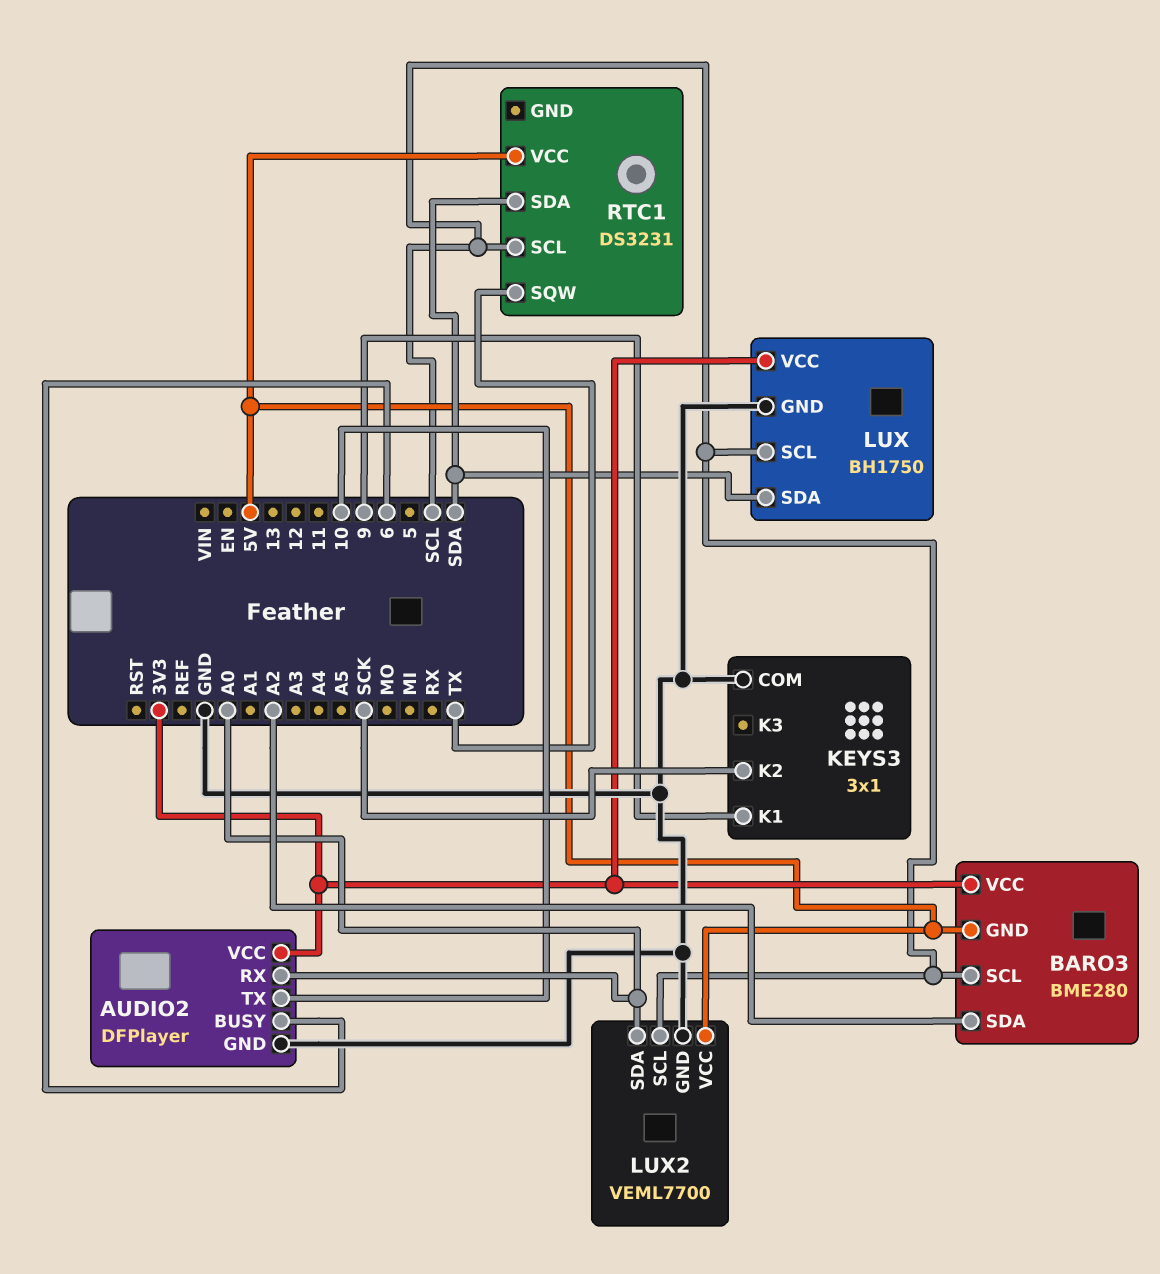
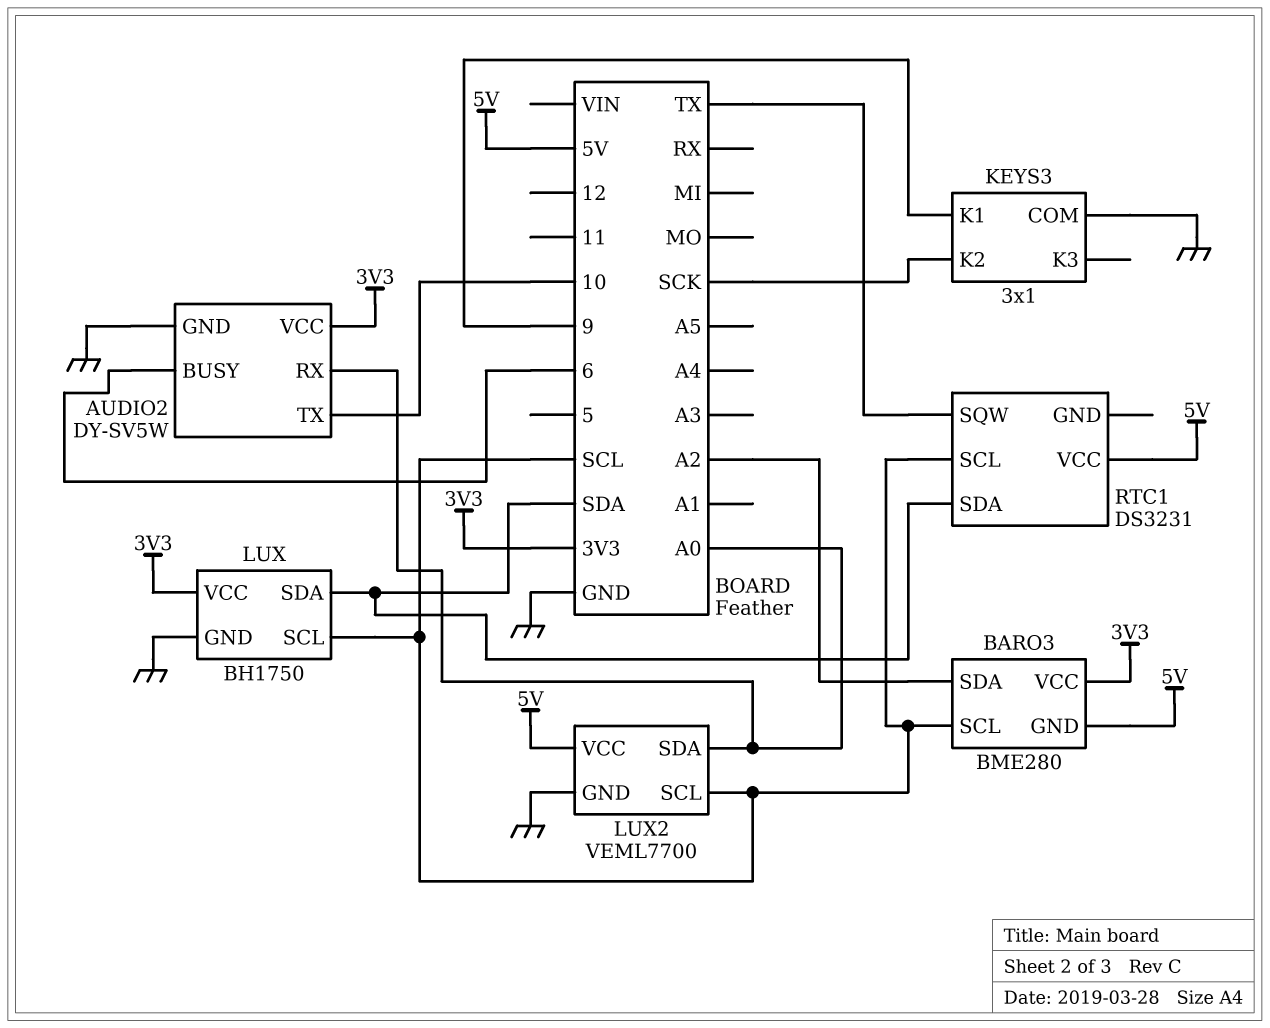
AUDIO2: DFPlayer -> DY-SV5W

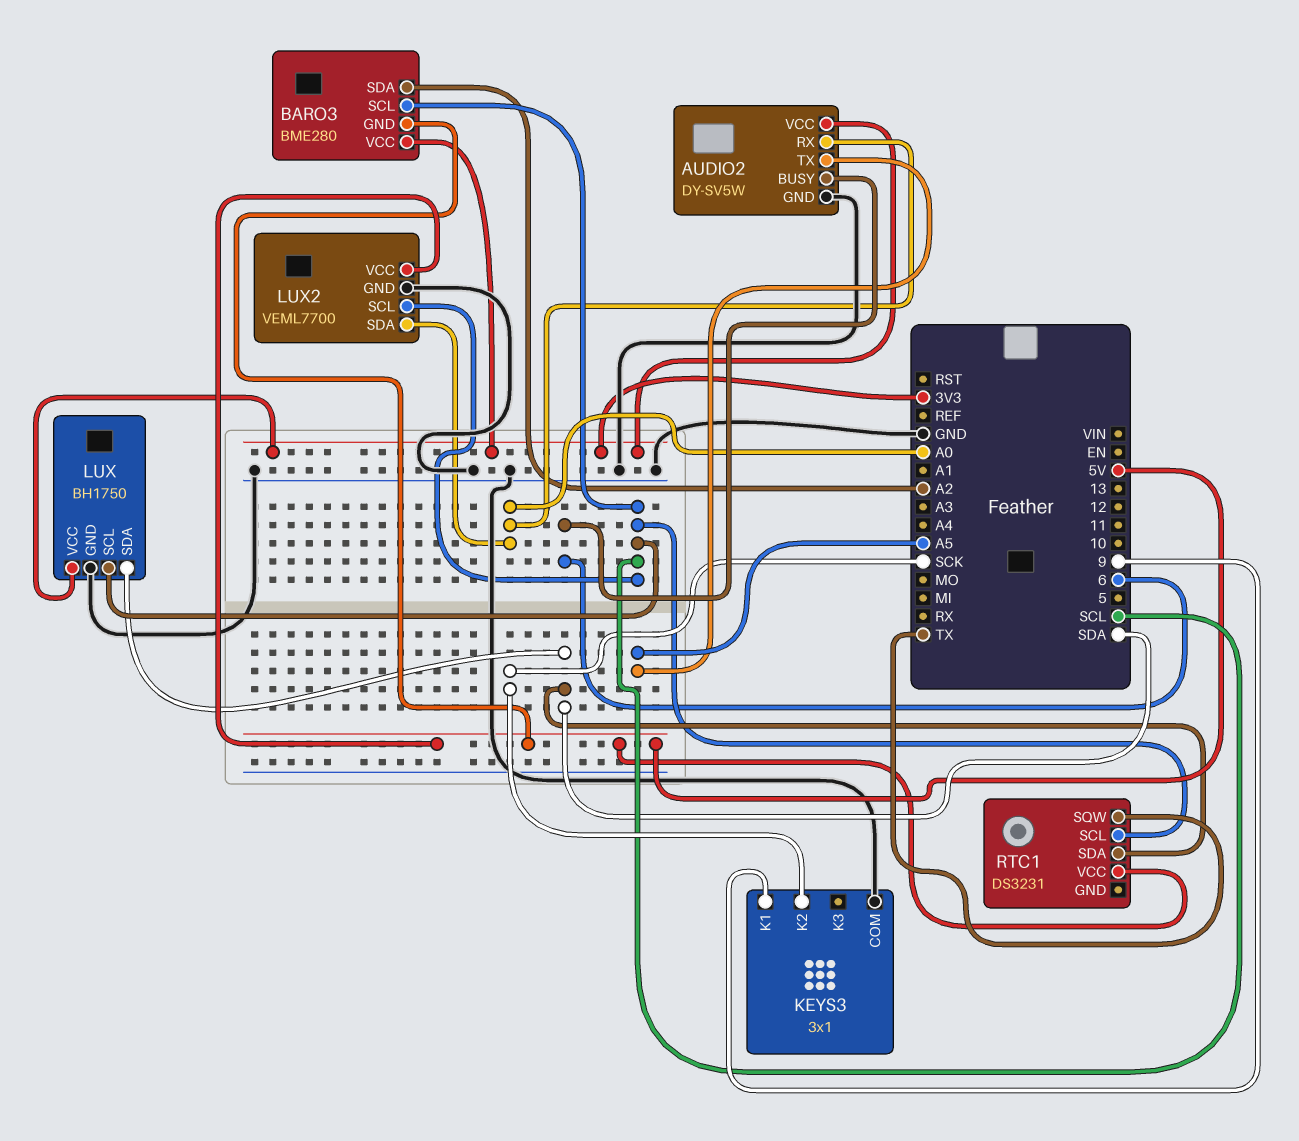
AUDIO2 pin TX: 10 -> A5

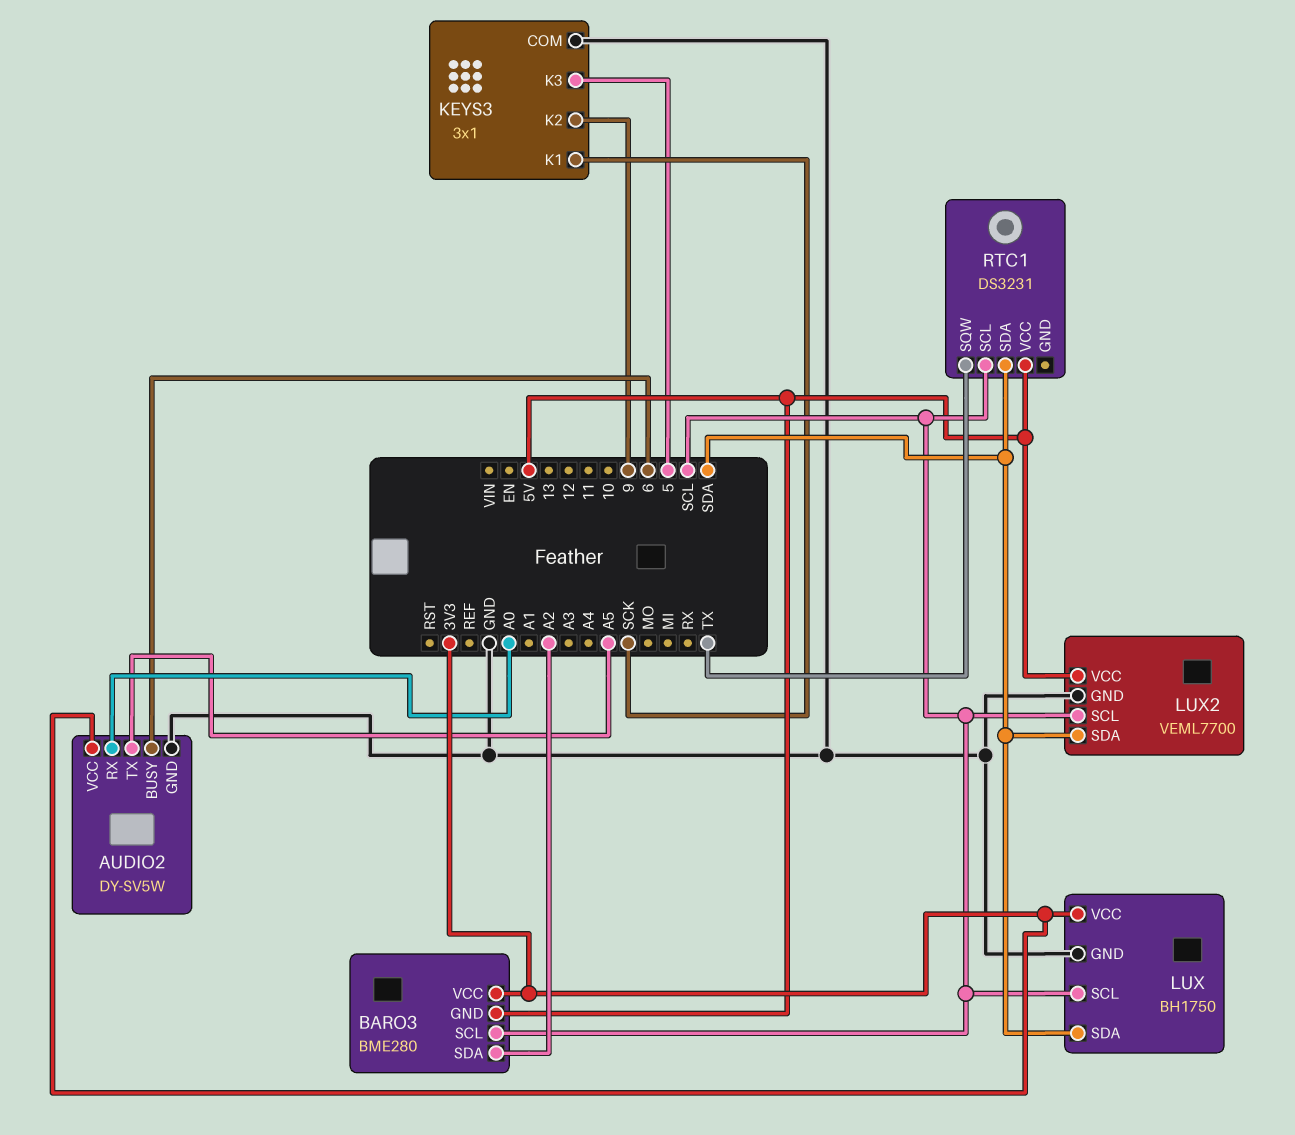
KEYS3 pin K1: 9 -> SCK
KEYS3 pin K2: SCK -> 9
KEYS3 pin K3: none -> 5
LUX2 pin SDA: A0 -> SDA

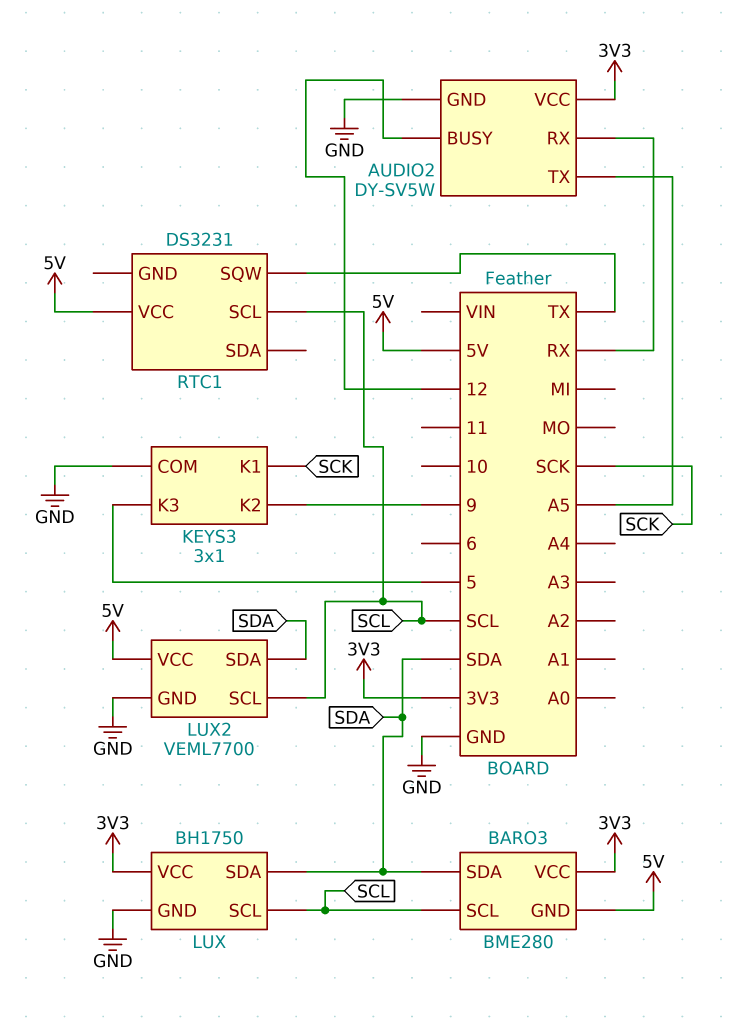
AUDIO2 pin BUSY: 6 -> 12
AUDIO2 pin RX: A0 -> RX
BARO3 pin SDA: A2 -> SDA
RTC1 pin SDA: SDA -> none

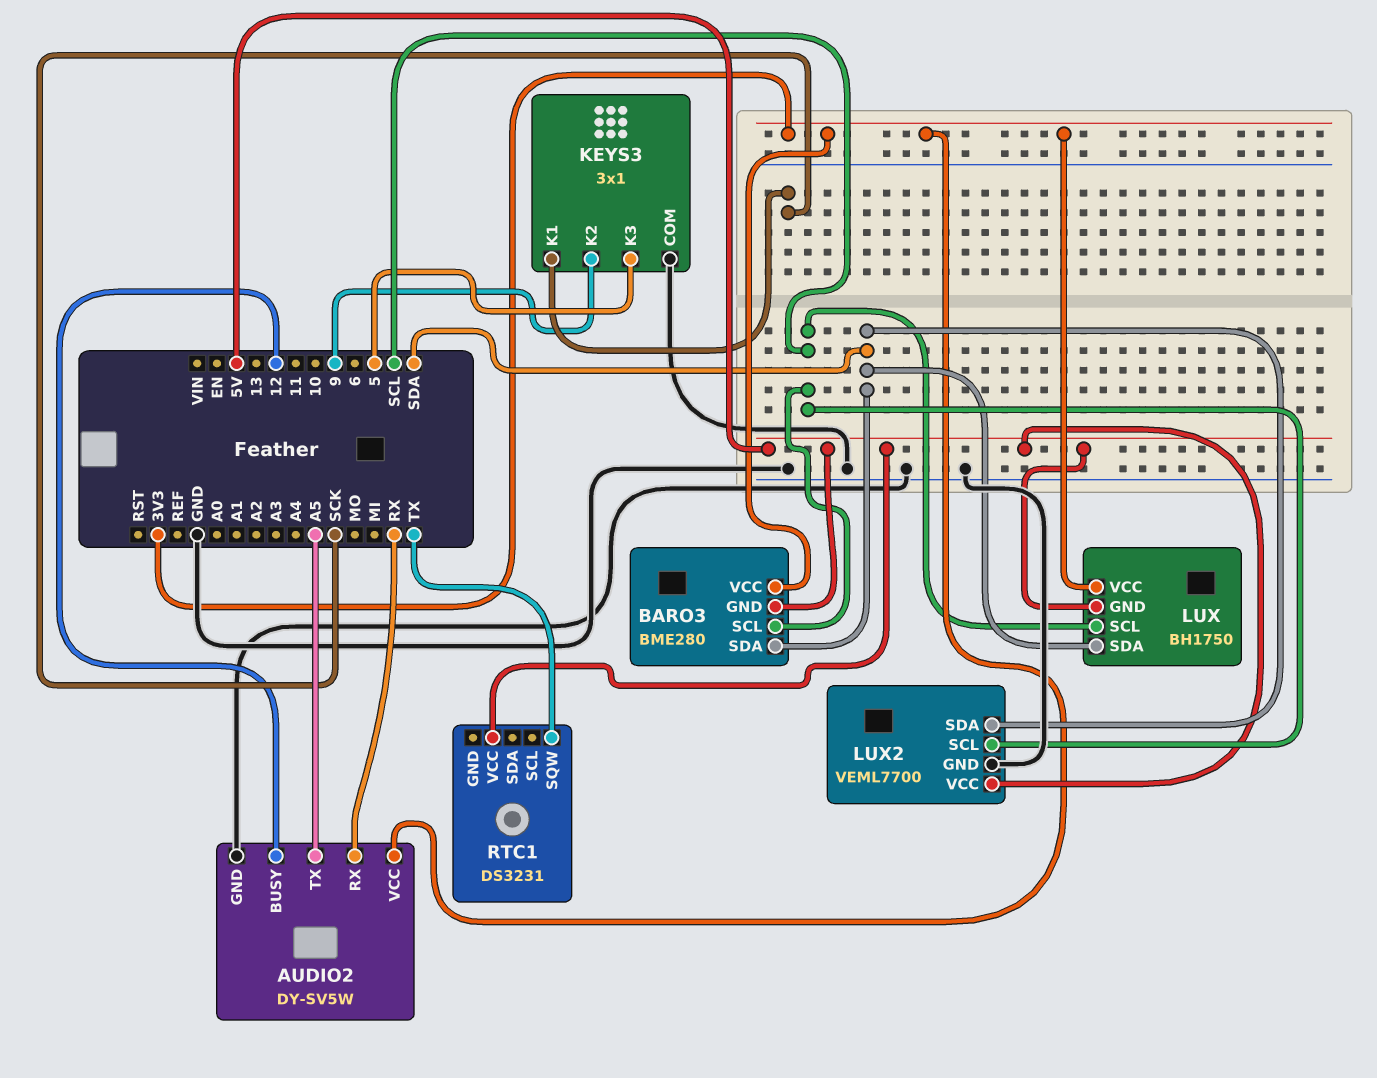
LUX pin GND: GND -> 5V
RTC1 pin SCL: SCL -> none

